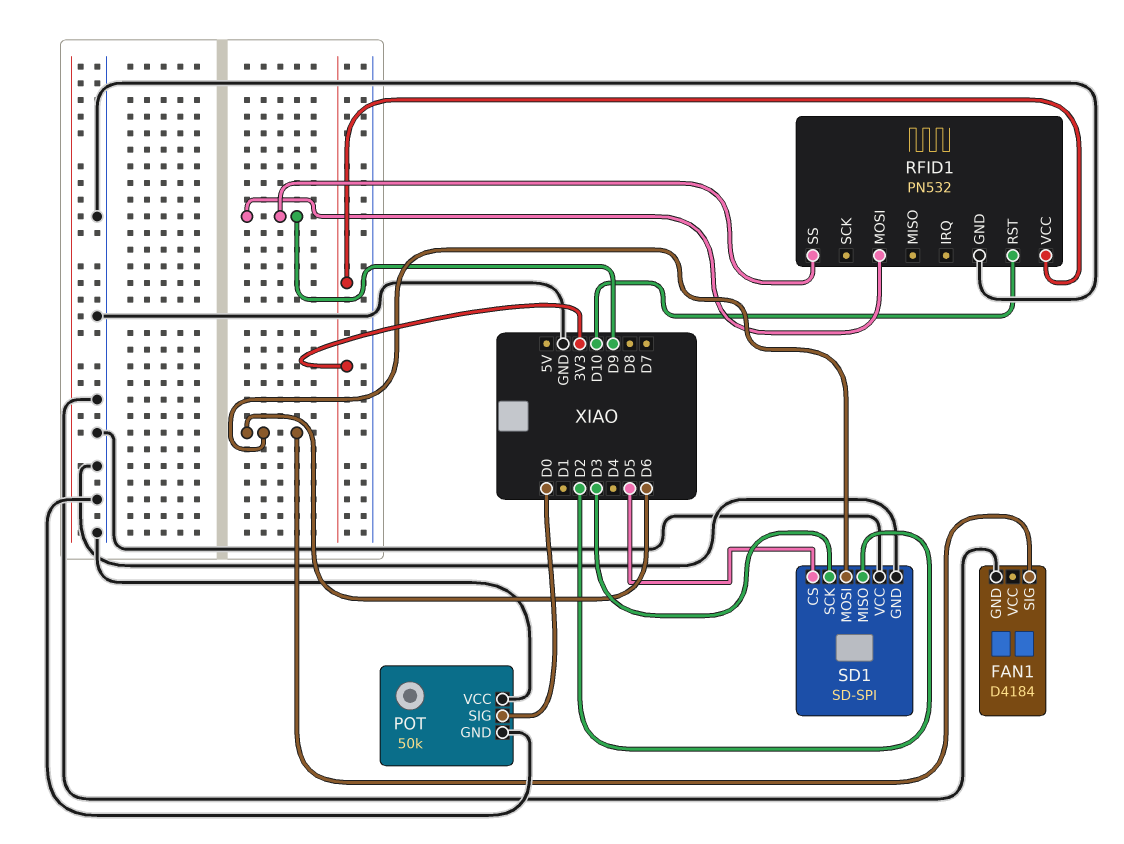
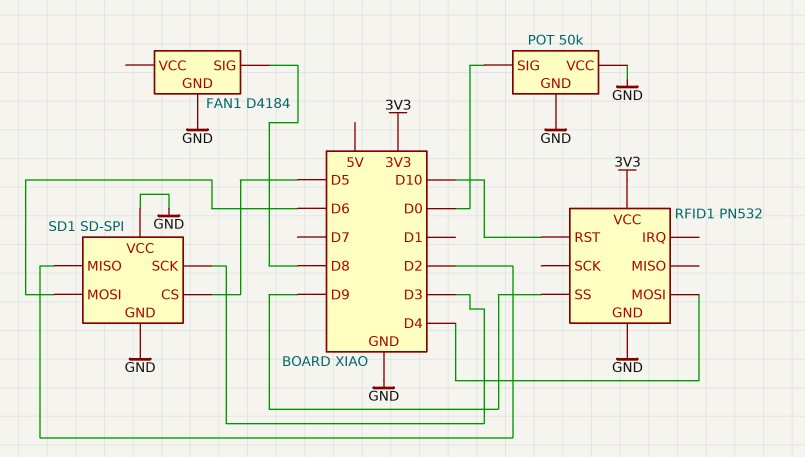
FAN1 pin SIG: D6 -> D8
RFID1 pin MOSI: D9 -> D4

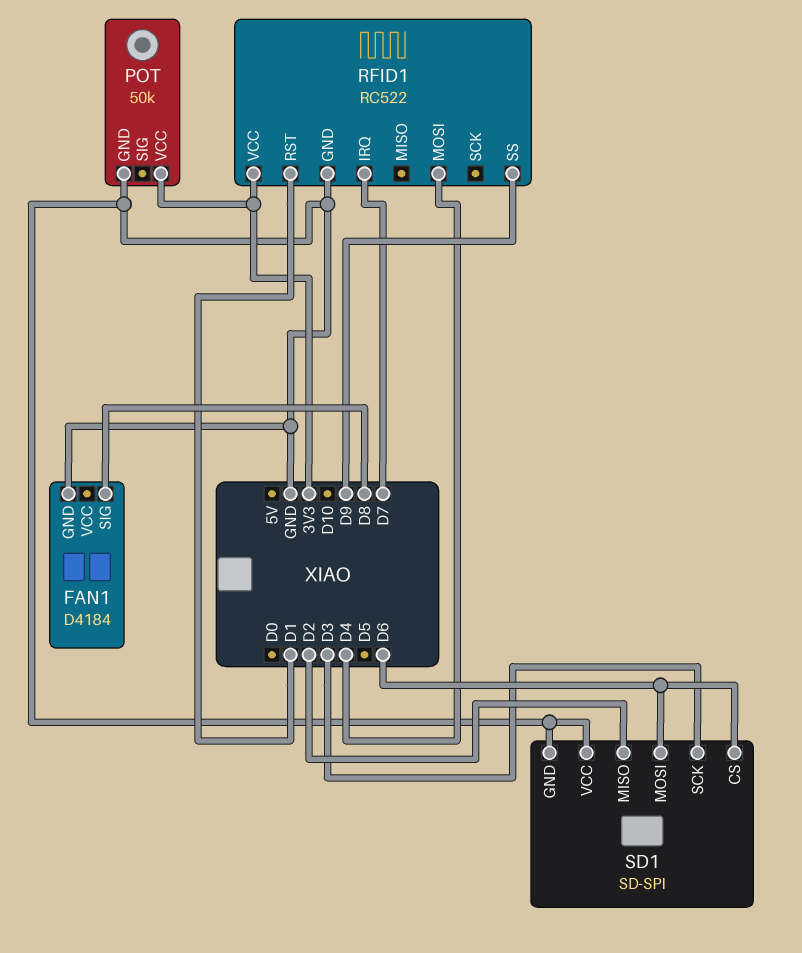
POT pin SIG: D0 -> none
POT pin VCC: GND -> 3V3
RFID1: PN532 -> RC522
RFID1 pin IRQ: none -> D7
RFID1 pin RST: D10 -> D1
SD1 pin CS: D5 -> D6

